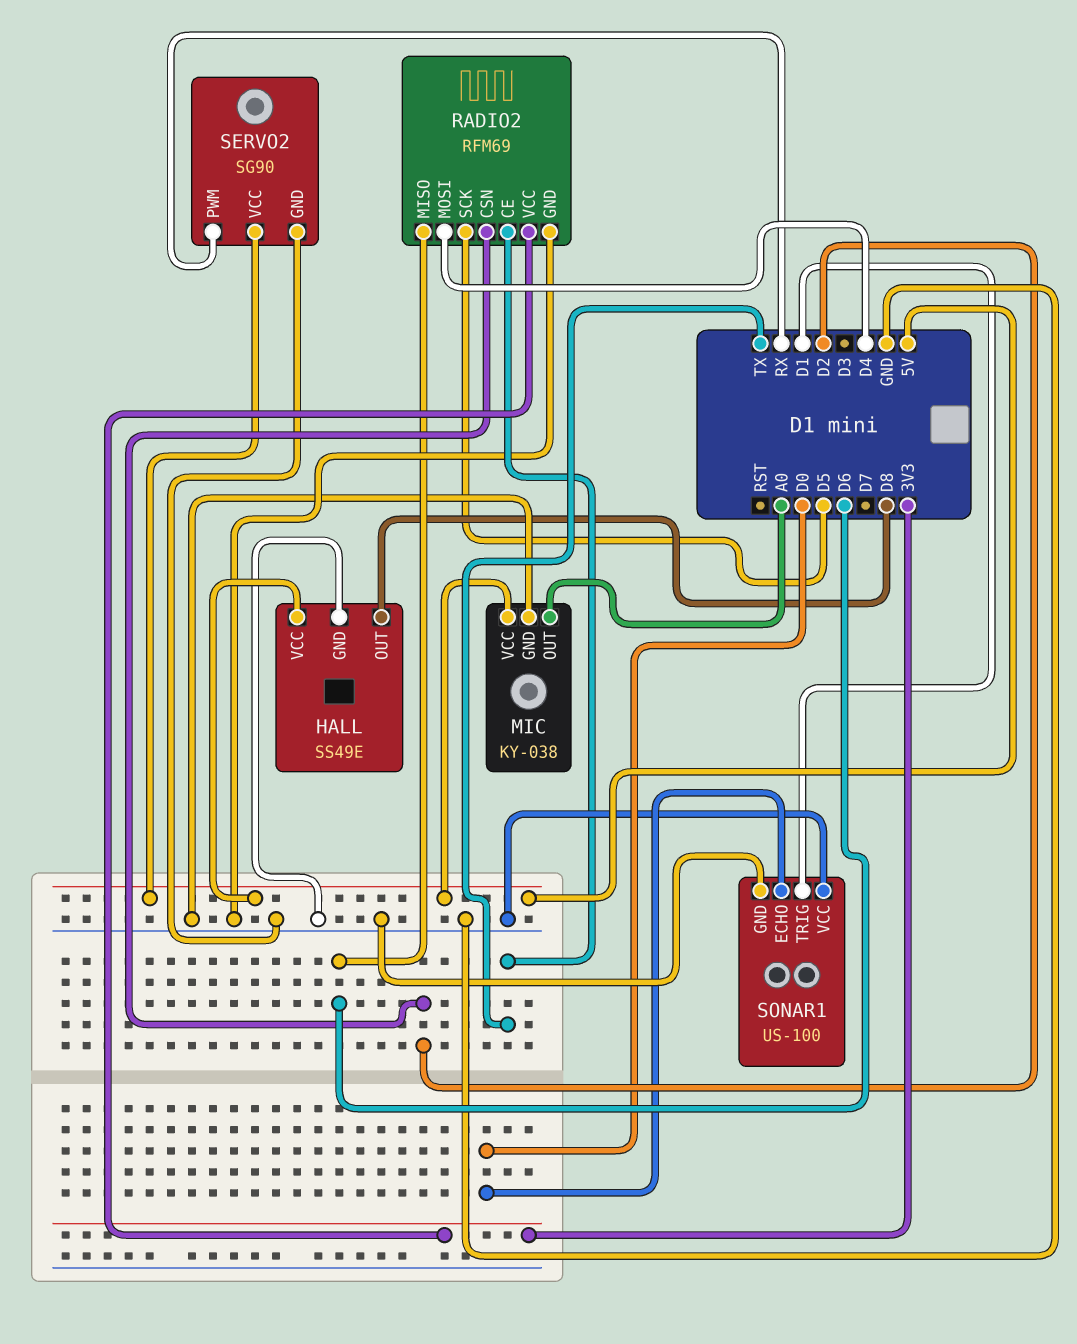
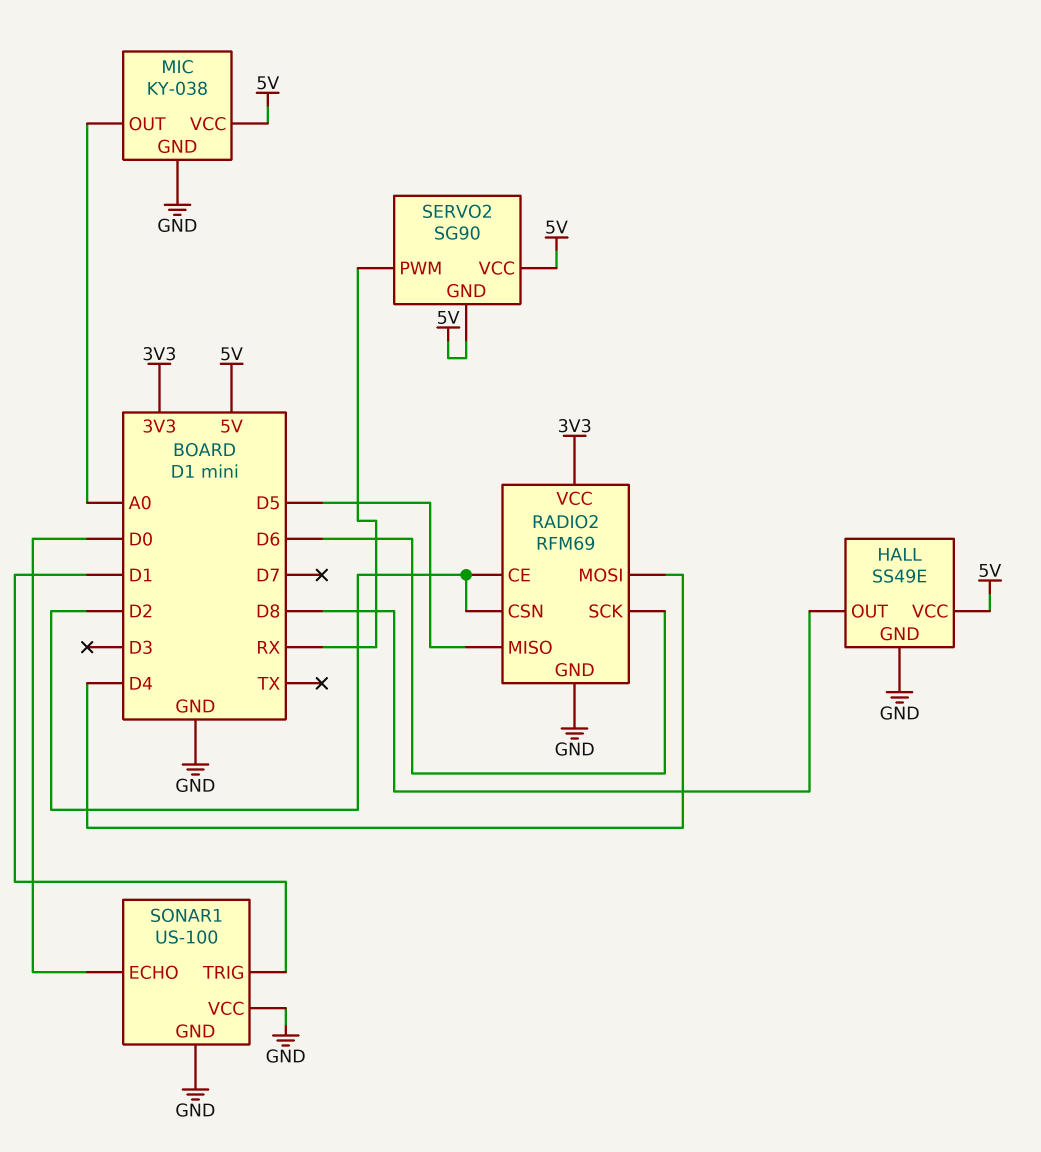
RADIO2 pin CE: TX -> D2
RADIO2 pin MISO: D6 -> D5
RADIO2 pin SCK: D5 -> D6
SERVO2 pin GND: GND -> 5V

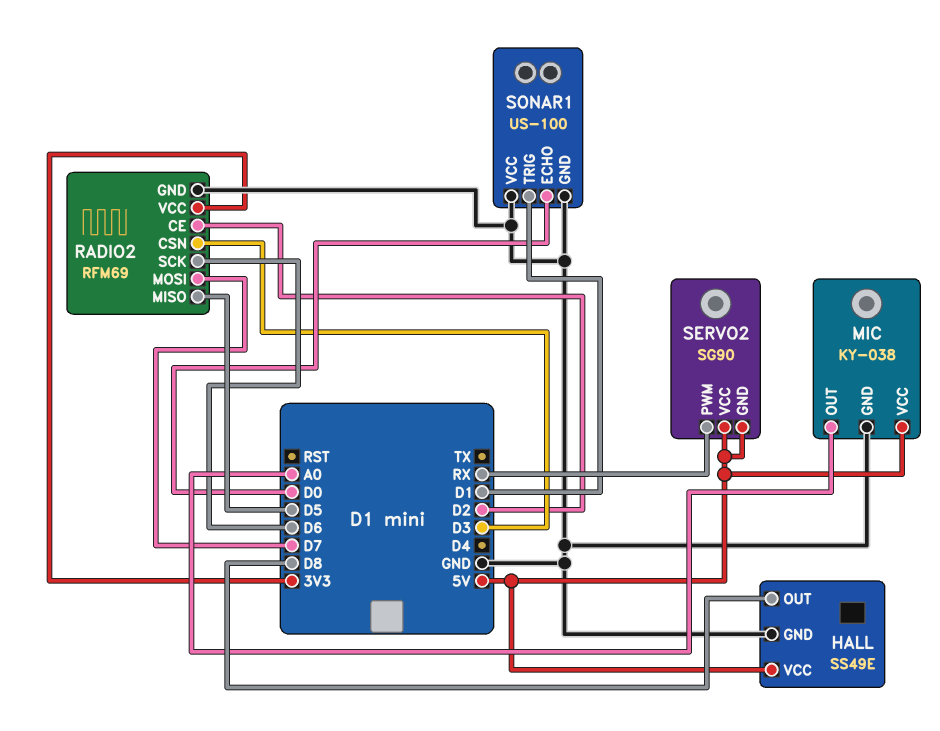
RADIO2 pin CSN: D2 -> D3
RADIO2 pin MOSI: D4 -> D7

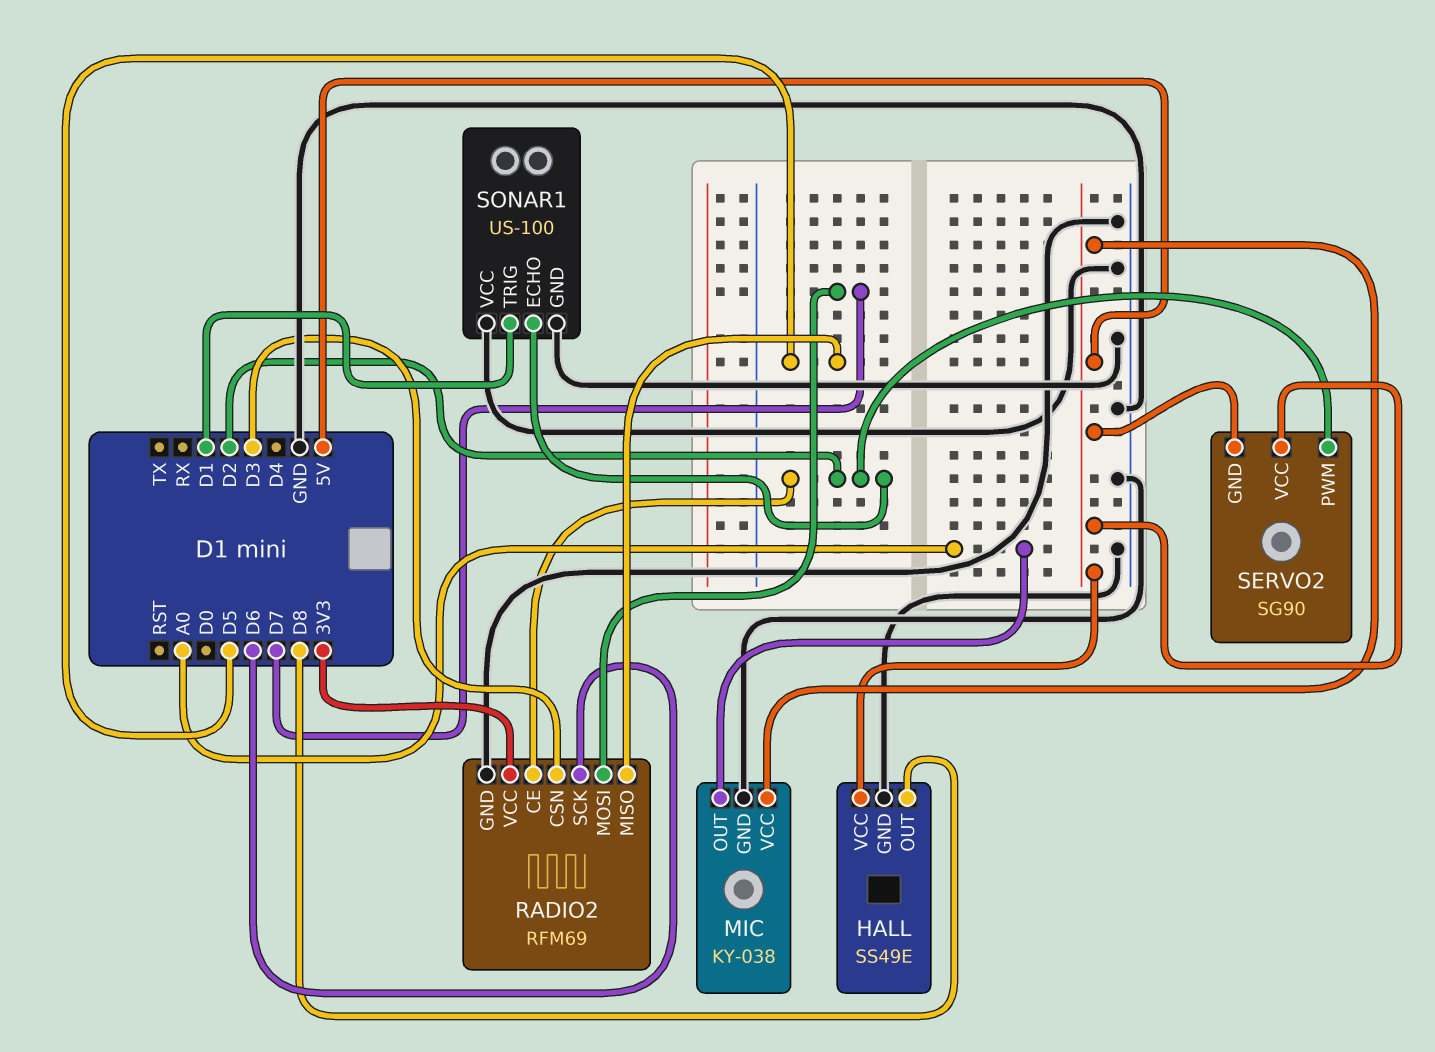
SERVO2 pin PWM: RX -> D2
SONAR1 pin ECHO: D0 -> D2

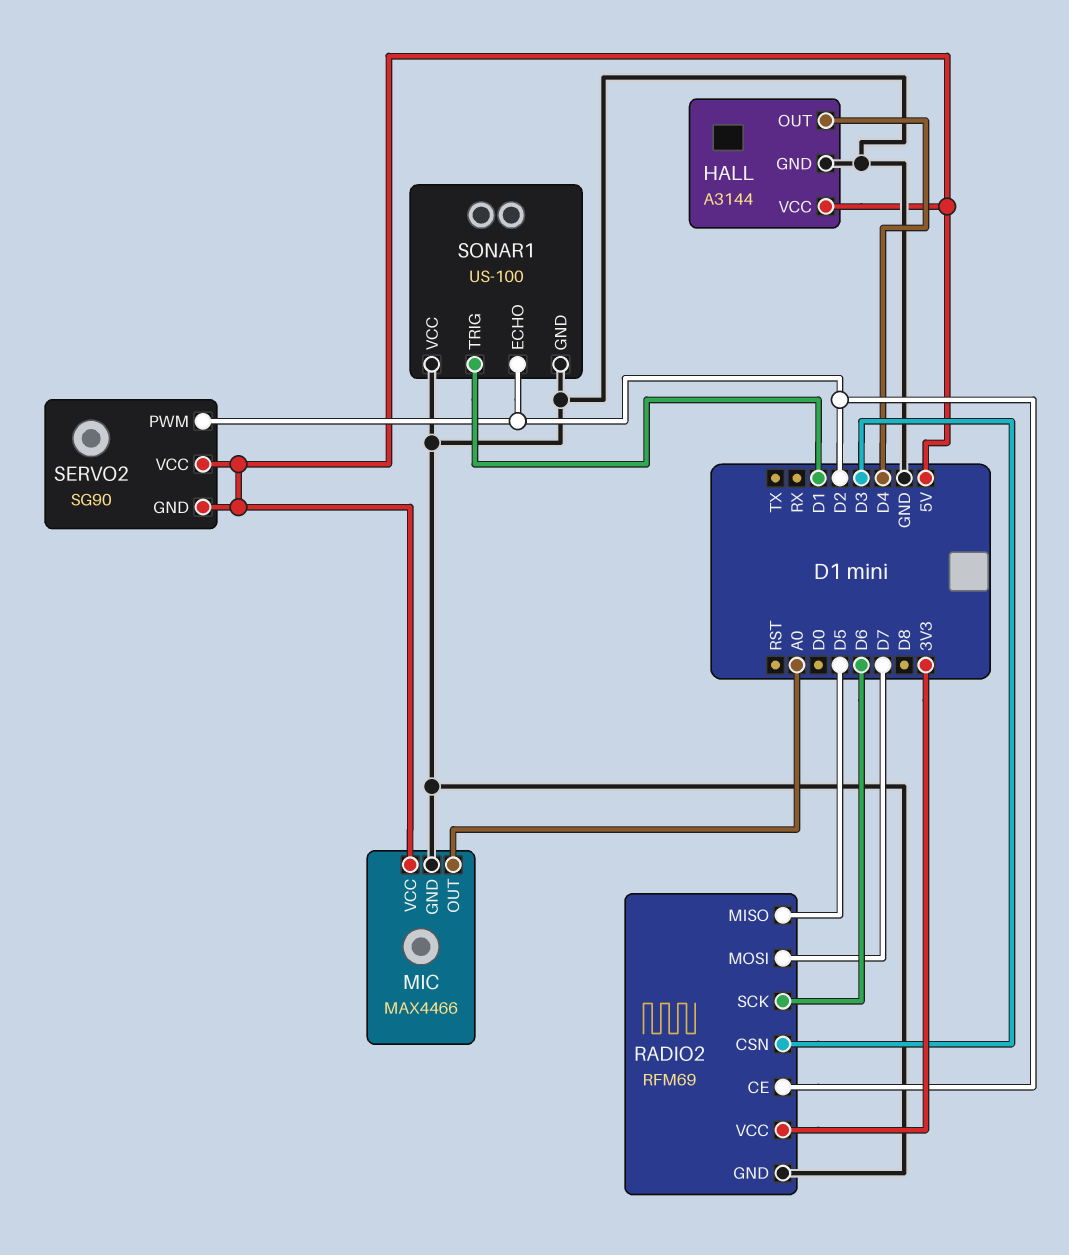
HALL: SS49E -> A3144
HALL pin OUT: D8 -> D4
MIC: KY-038 -> MAX4466

